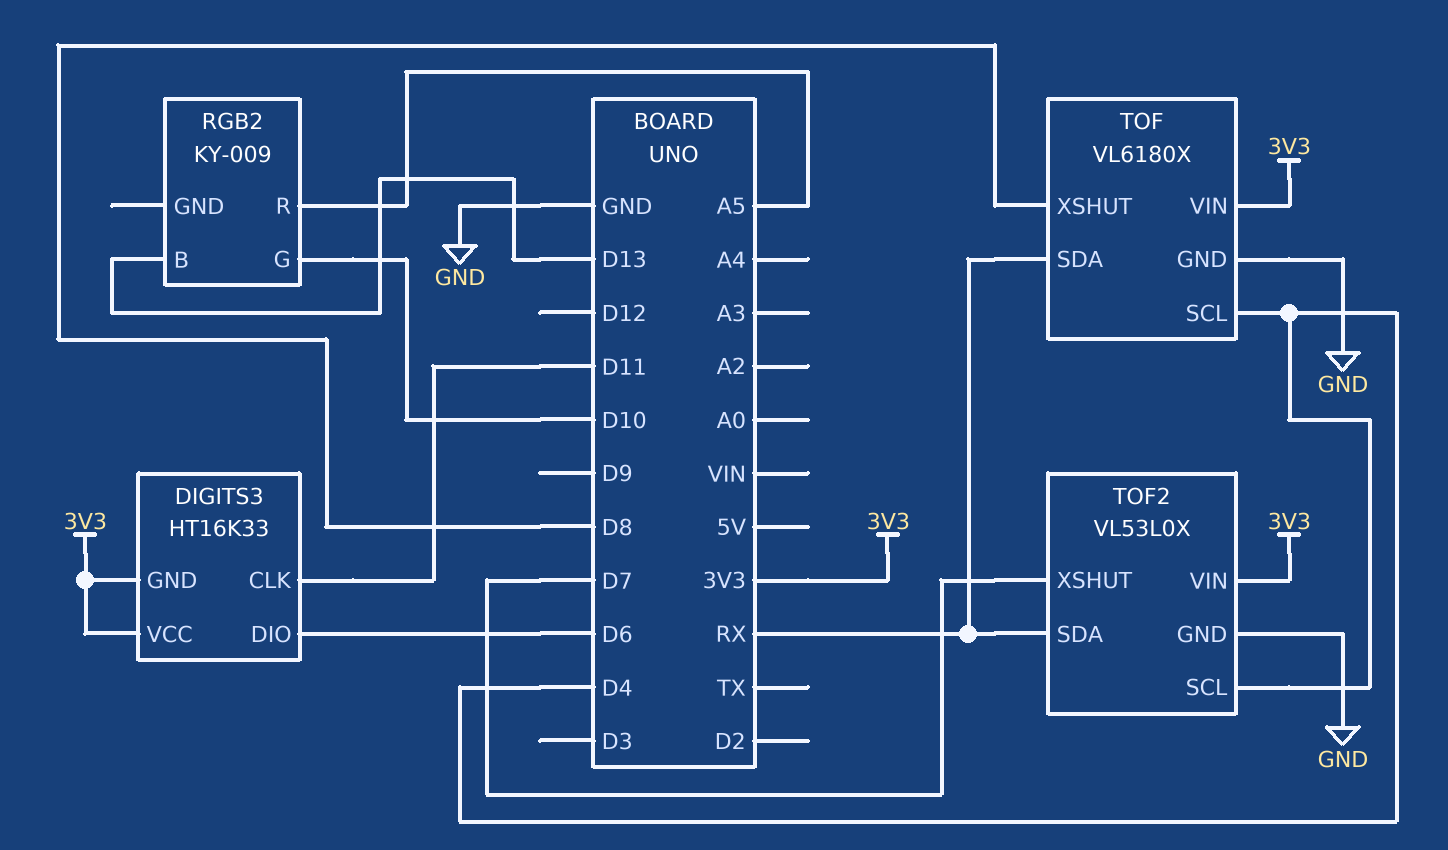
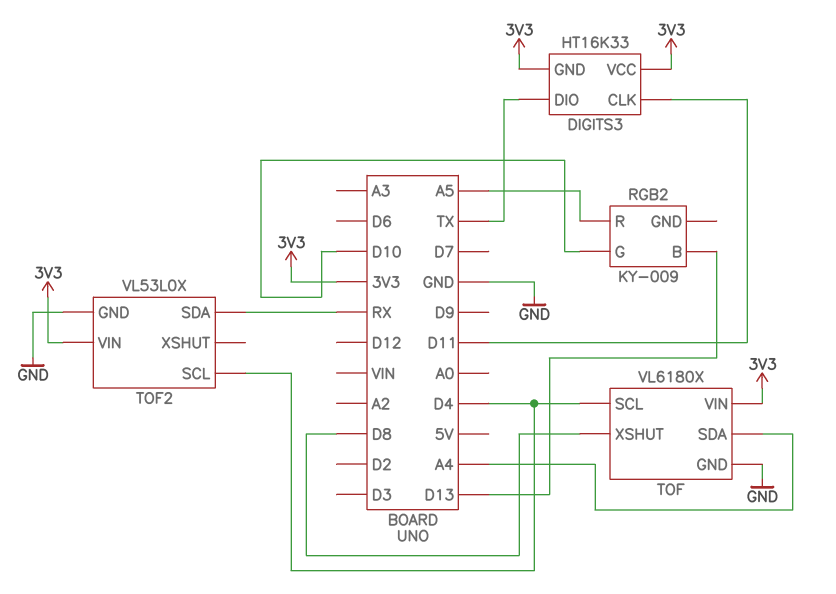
DIGITS3 pin DIO: D6 -> TX
TOF pin SDA: RX -> A4
TOF2 pin XSHUT: D7 -> none

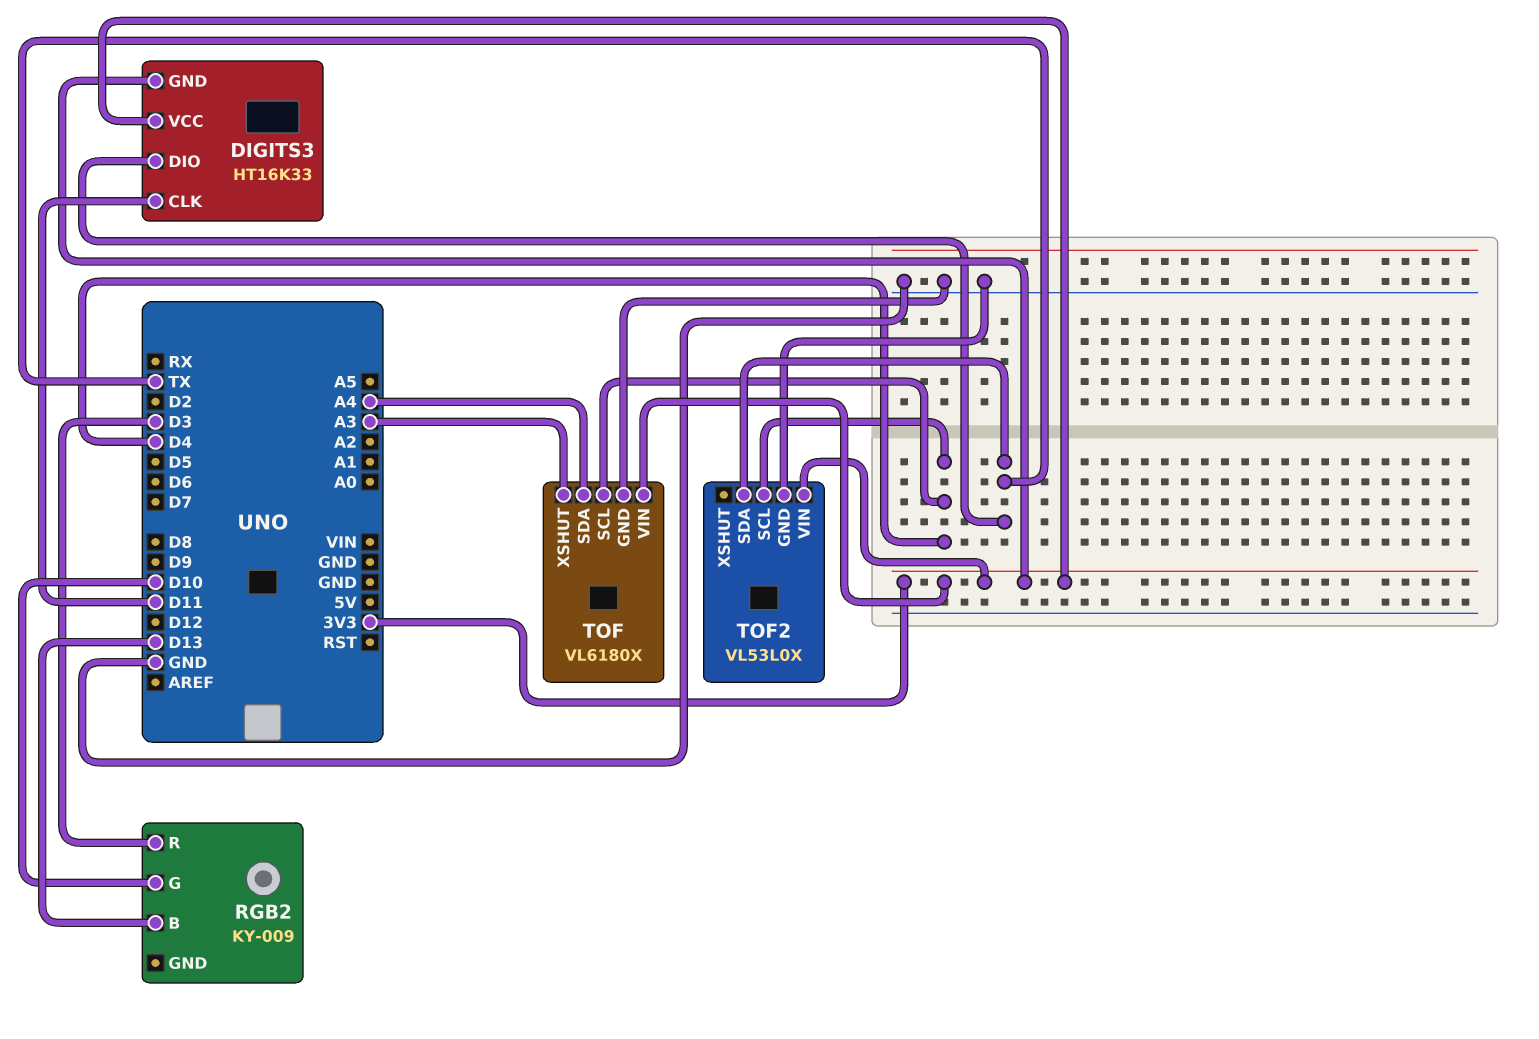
RGB2 pin R: A5 -> D3
TOF pin XSHUT: D8 -> A3
TOF2 pin SDA: RX -> TX

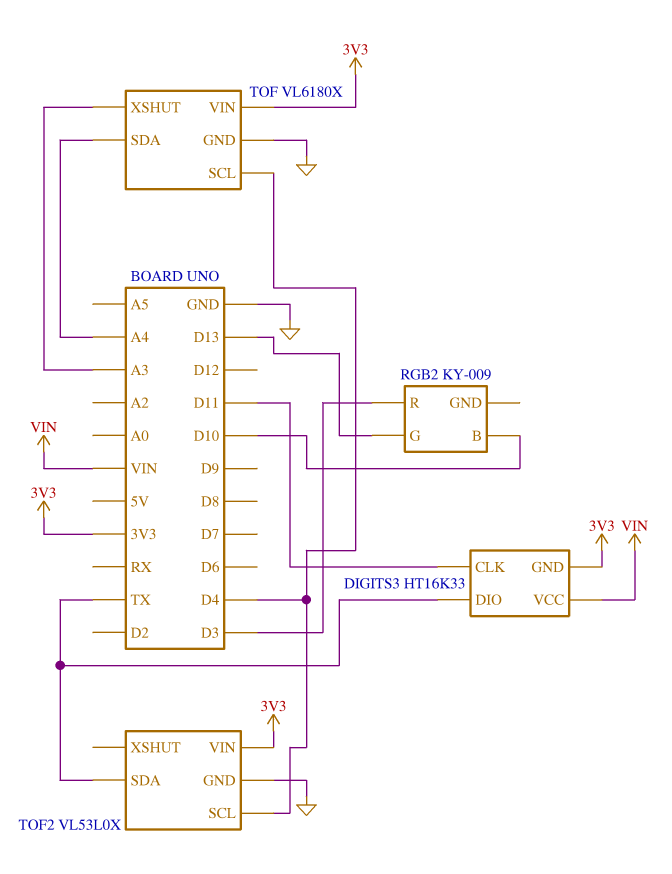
DIGITS3 pin VCC: 3V3 -> VIN
RGB2 pin B: D13 -> D10
RGB2 pin G: D10 -> D13

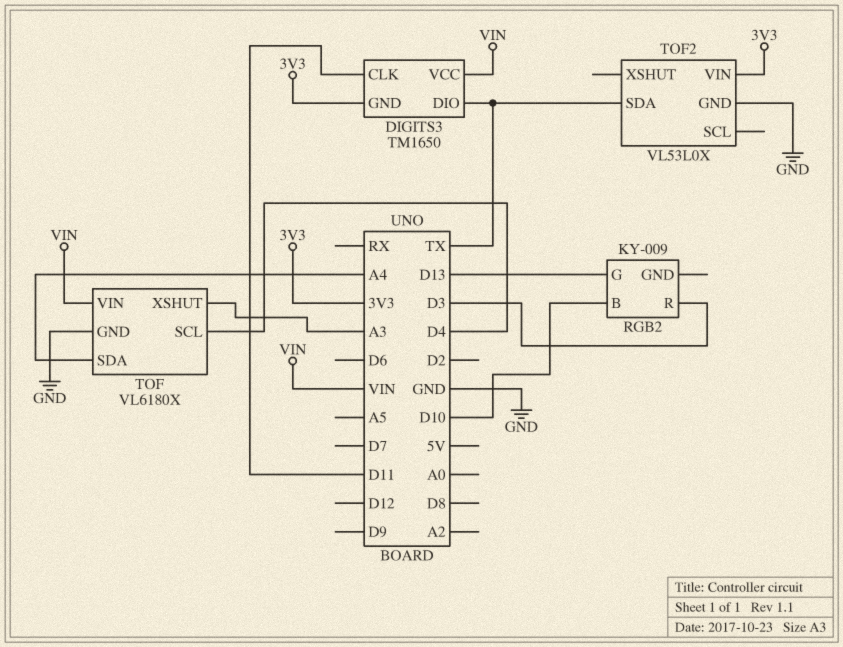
DIGITS3: HT16K33 -> TM1650
TOF pin VIN: 3V3 -> VIN
TOF2 pin SCL: D4 -> none

